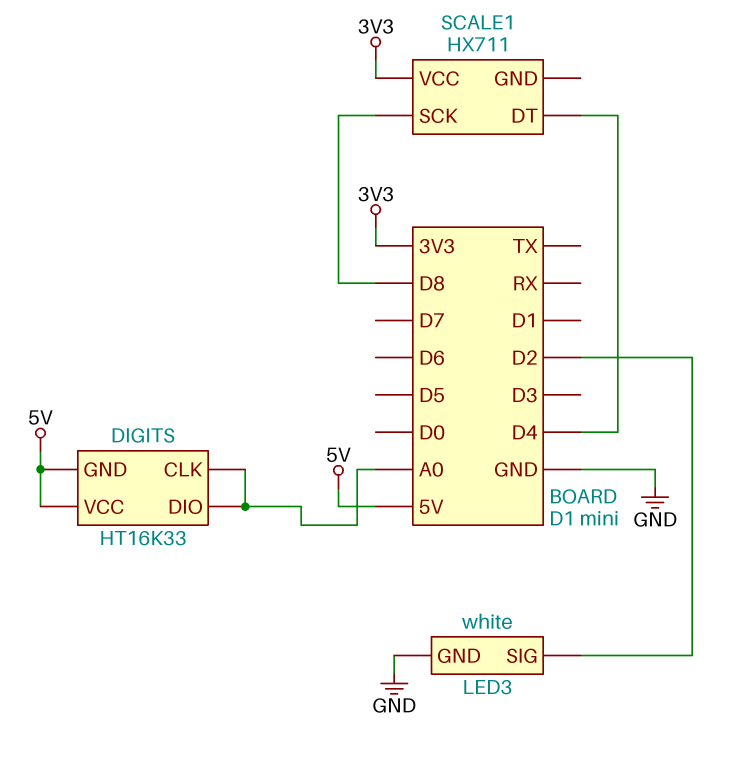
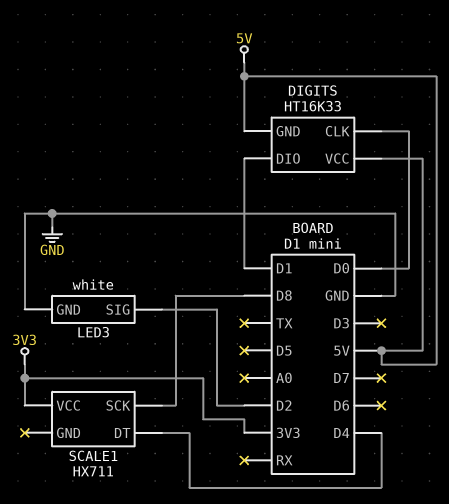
DIGITS pin CLK: A0 -> D0
DIGITS pin DIO: A0 -> D1

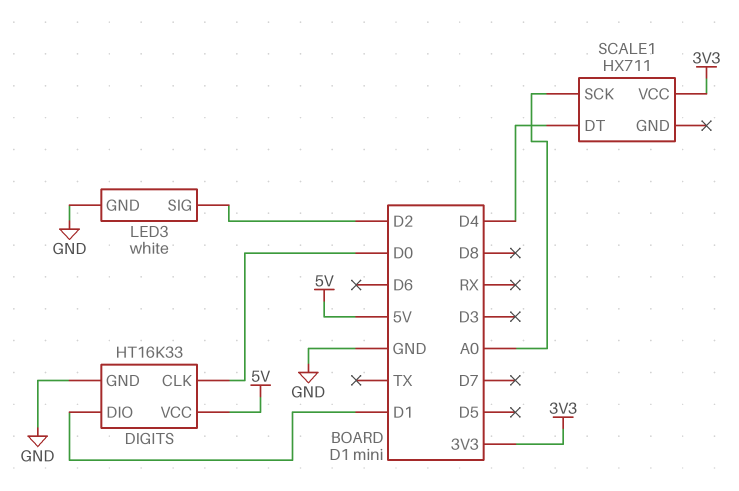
DIGITS pin GND: 5V -> GND
SCALE1 pin SCK: D8 -> A0

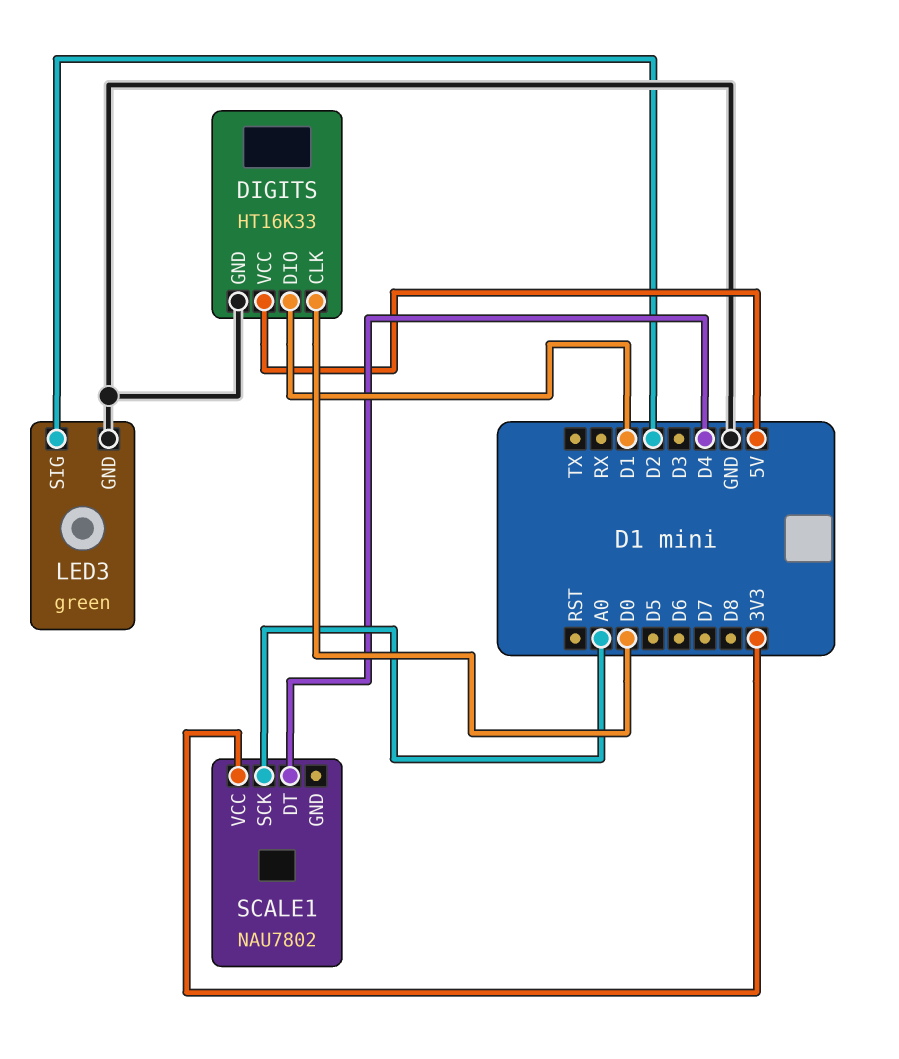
LED3: white -> green
SCALE1: HX711 -> NAU7802

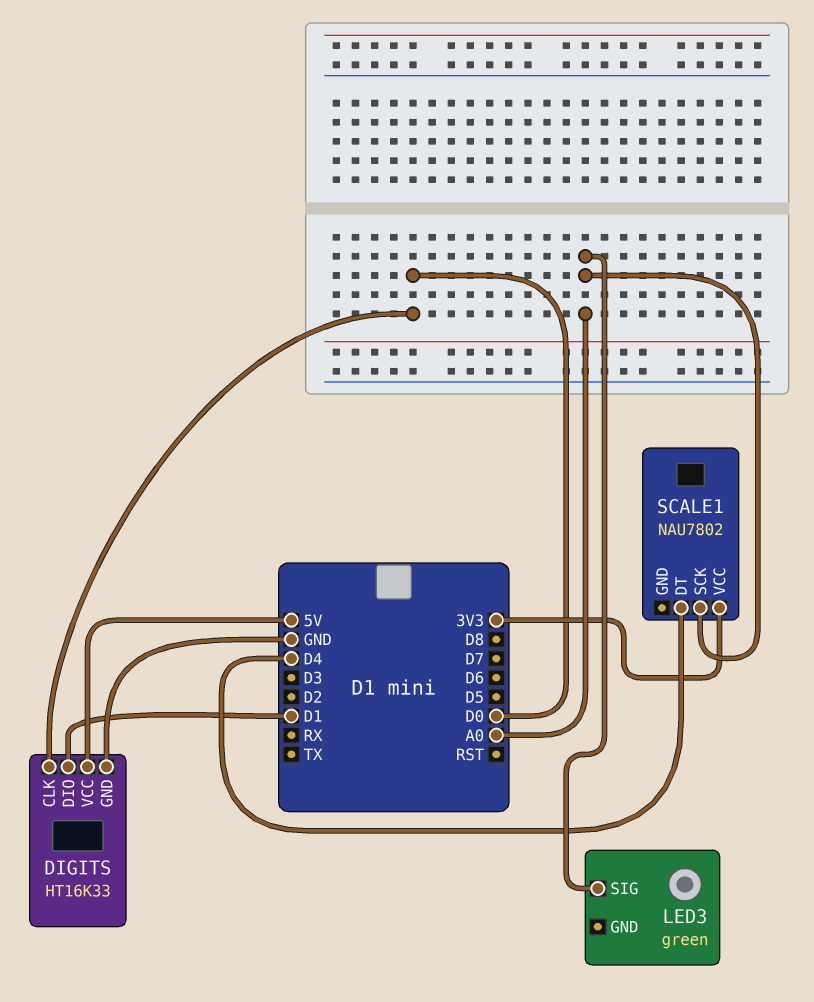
LED3 pin GND: GND -> none
LED3 pin SIG: D2 -> A0

